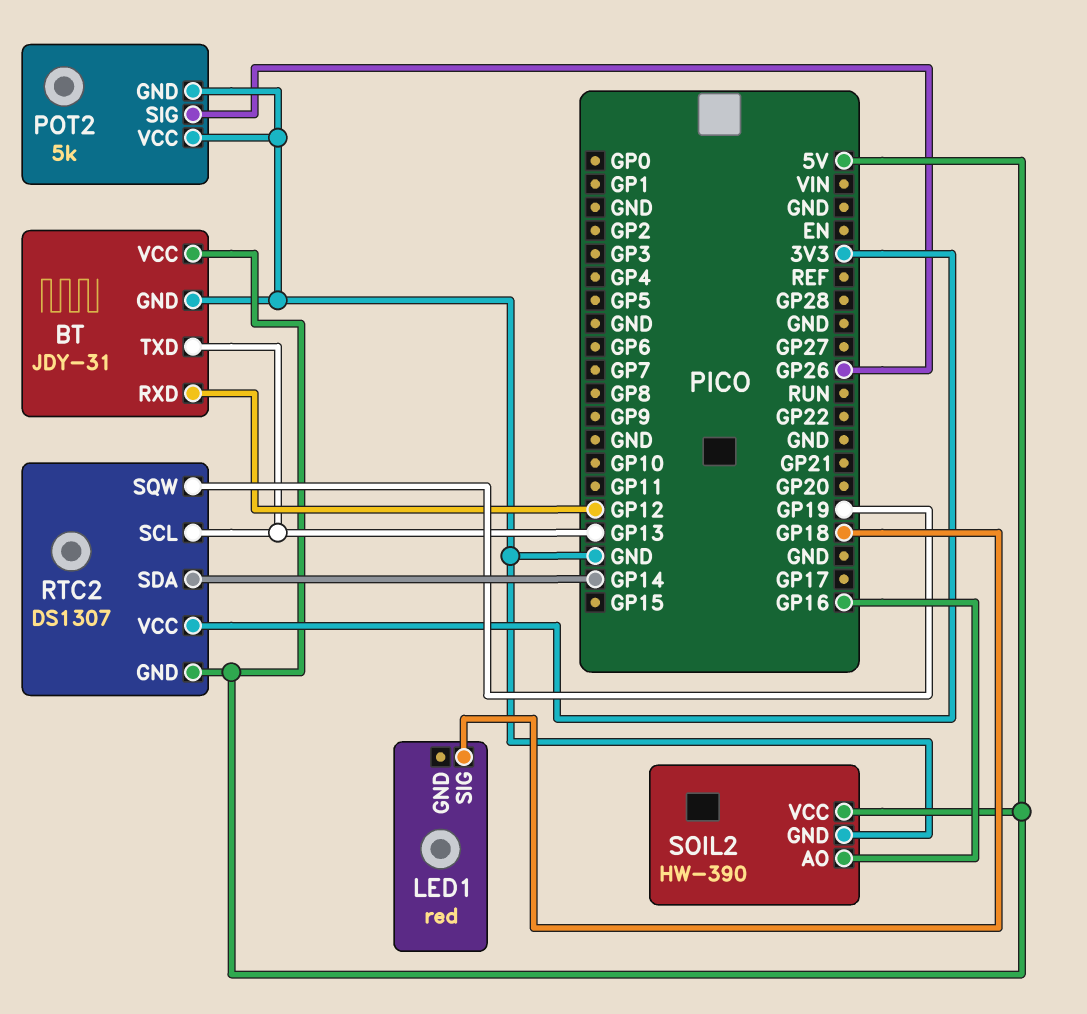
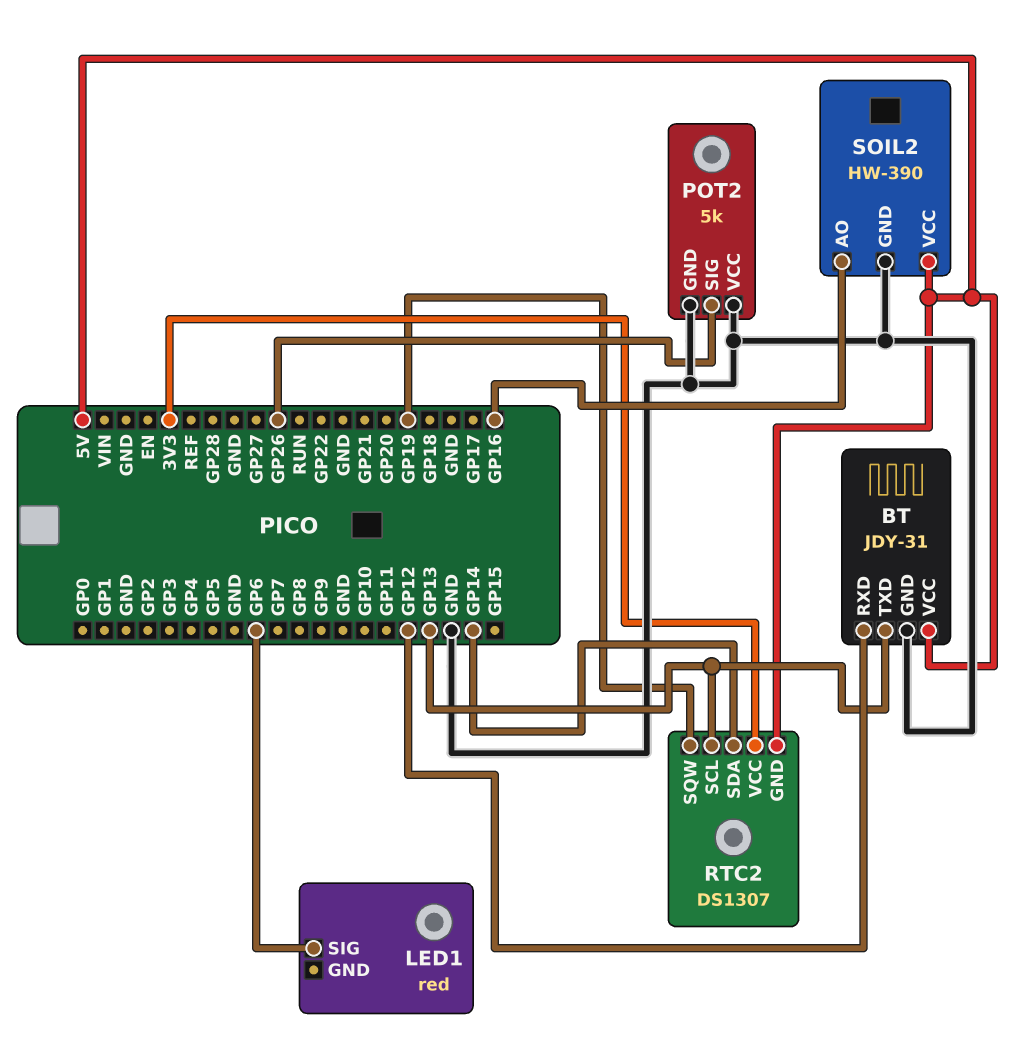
LED1 pin SIG: GP18 -> GP6

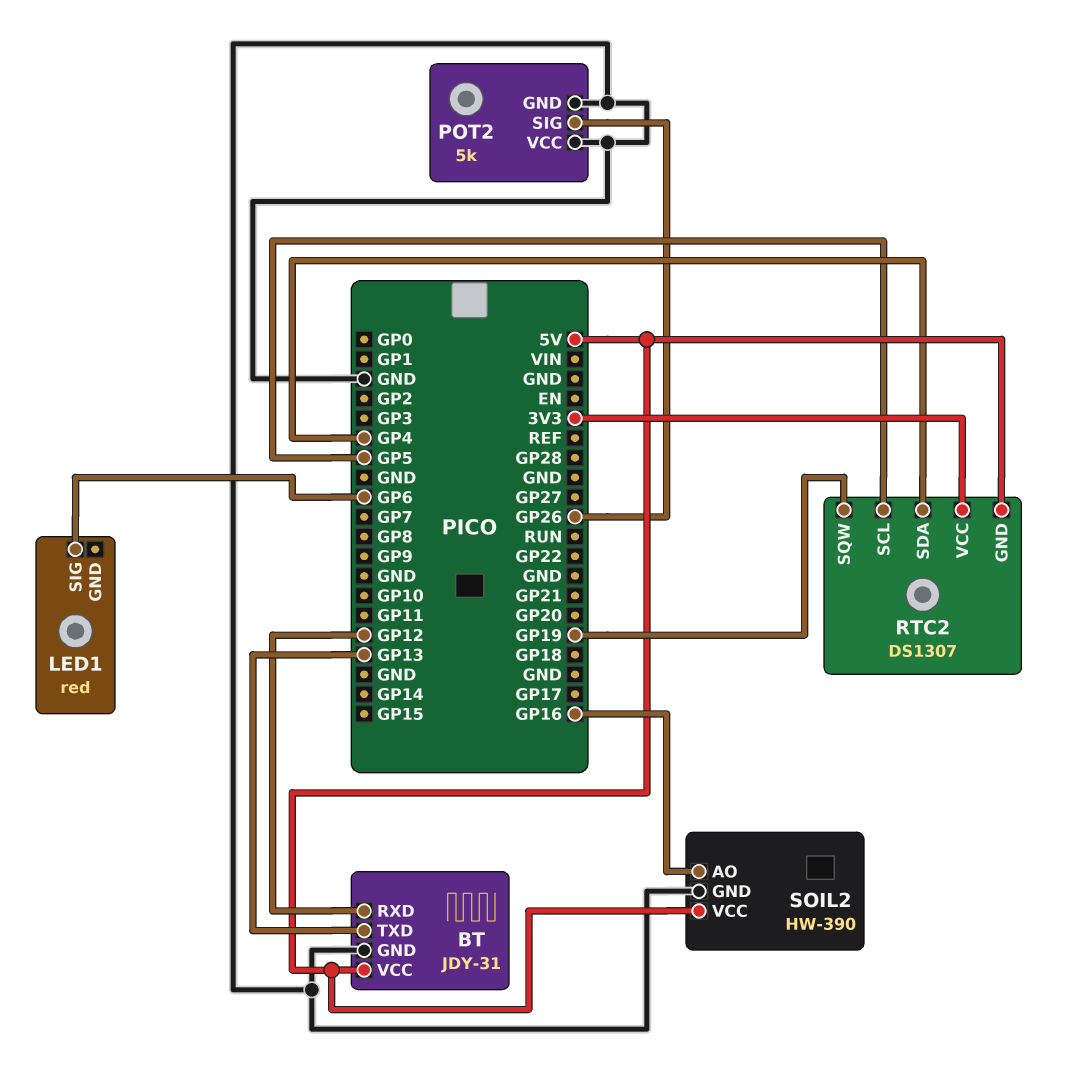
RTC2 pin SCL: GP13 -> GP5
RTC2 pin SDA: GP14 -> GP4

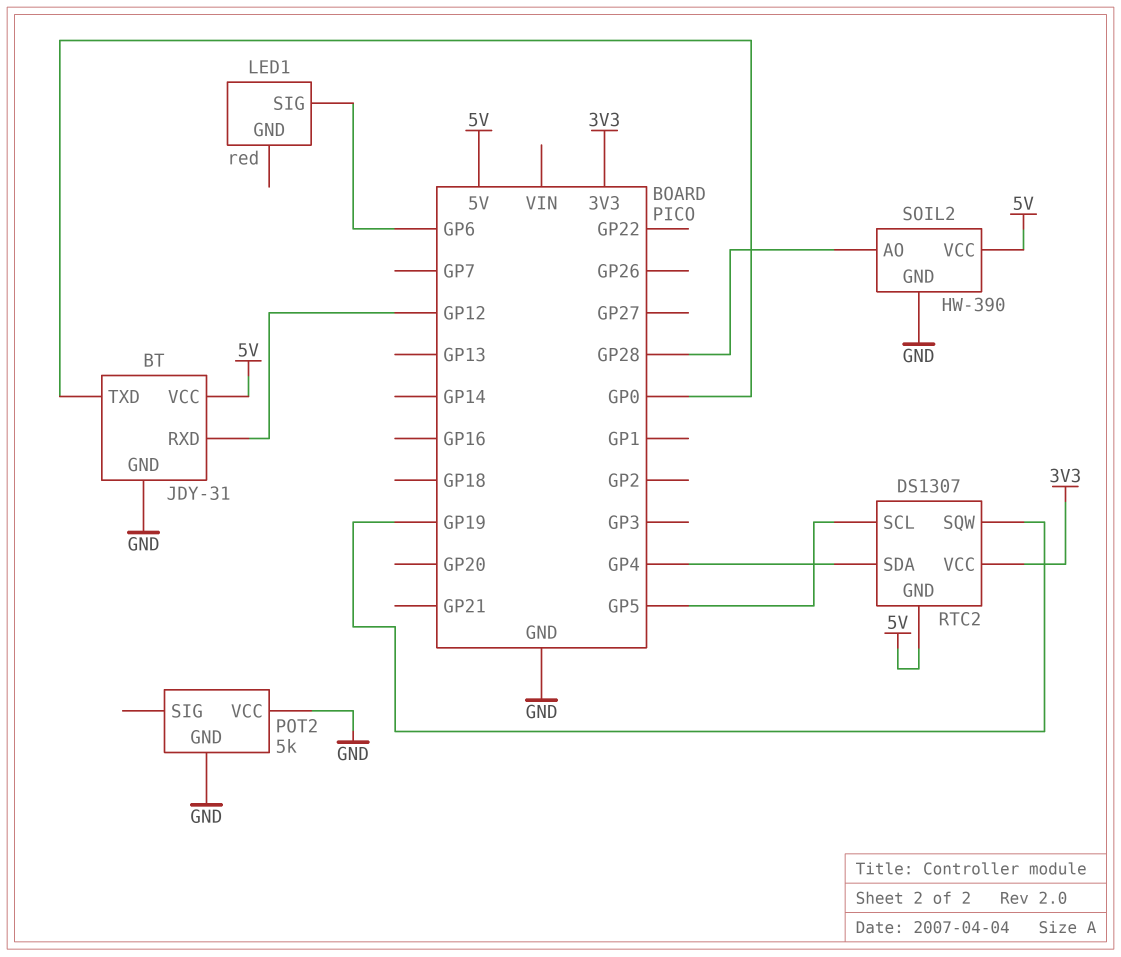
BT pin TXD: GP13 -> GP0
POT2 pin SIG: GP26 -> none
SOIL2 pin AO: GP16 -> GP28

